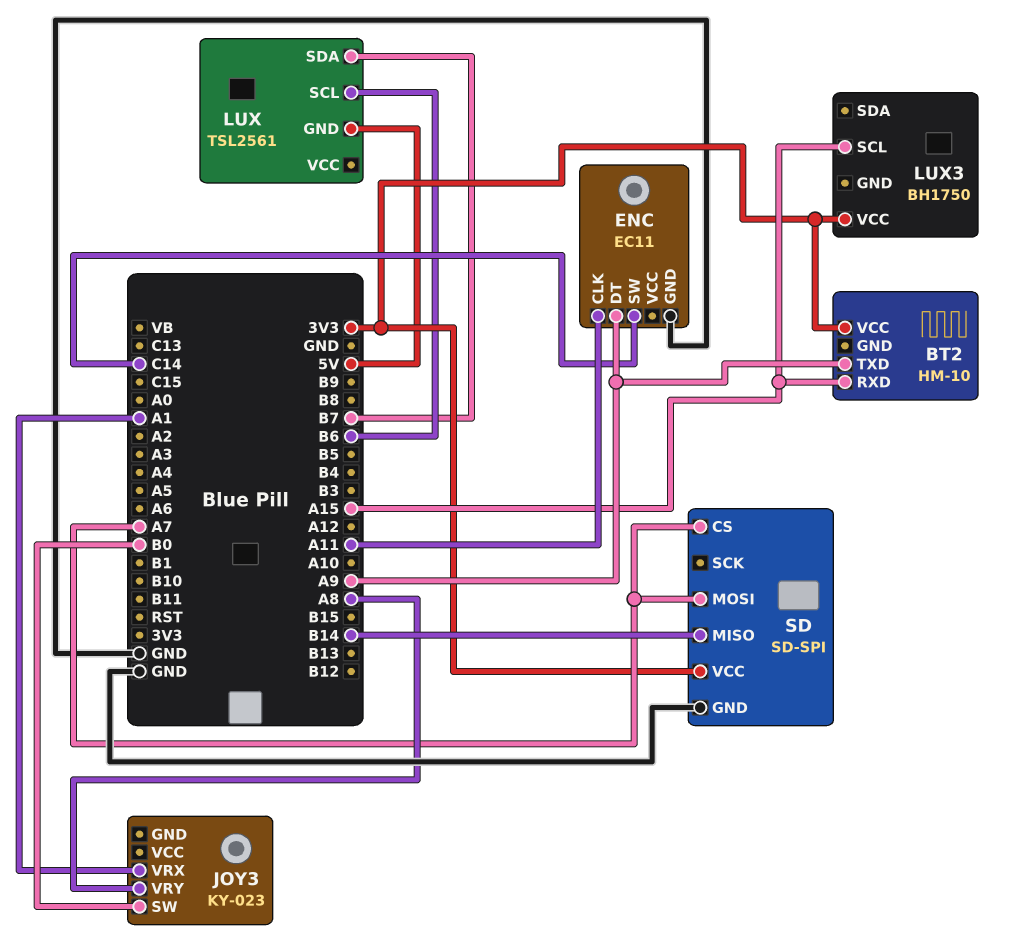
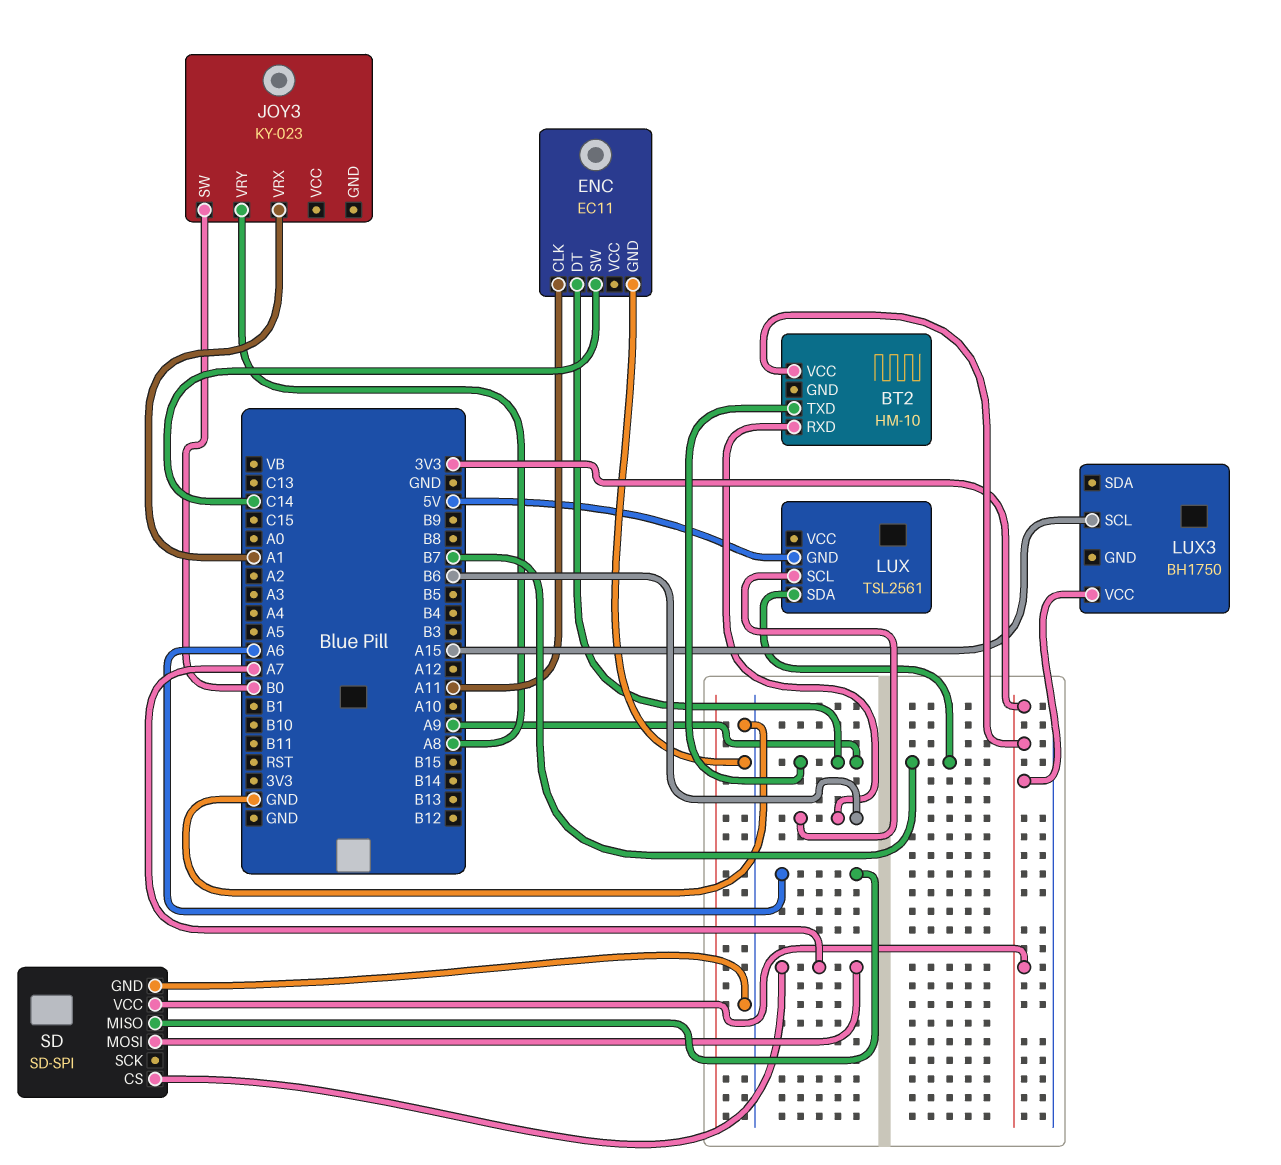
BT2 pin RXD: A15 -> B6
SD pin MISO: B14 -> A6

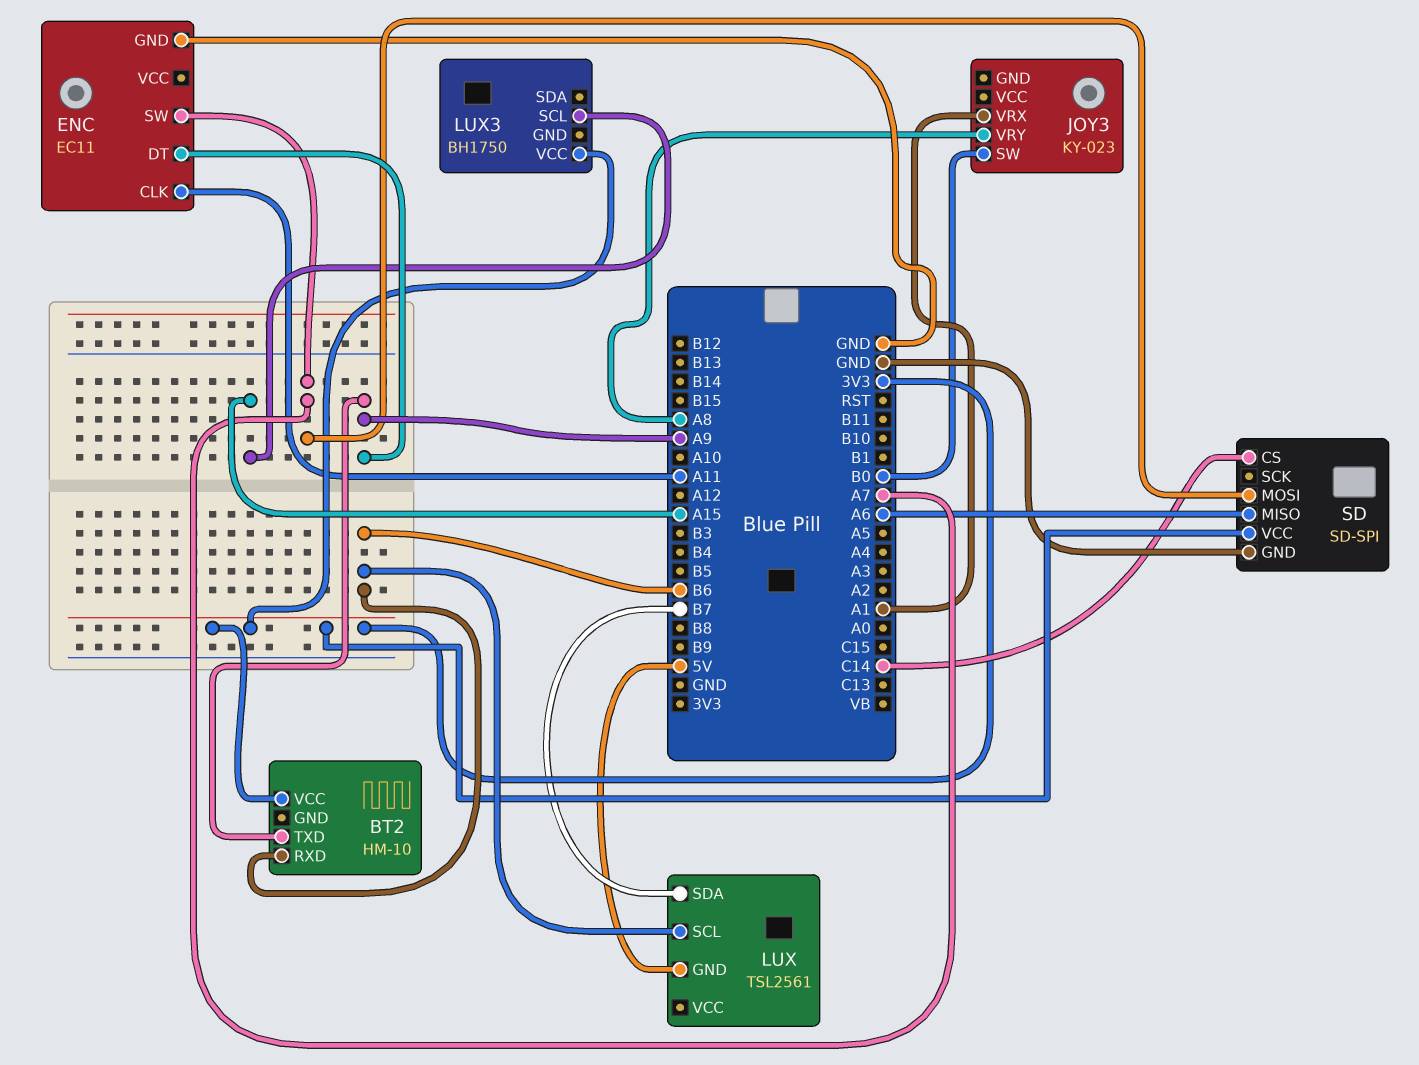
ENC pin SW: C14 -> A7
SD pin CS: A7 -> C14

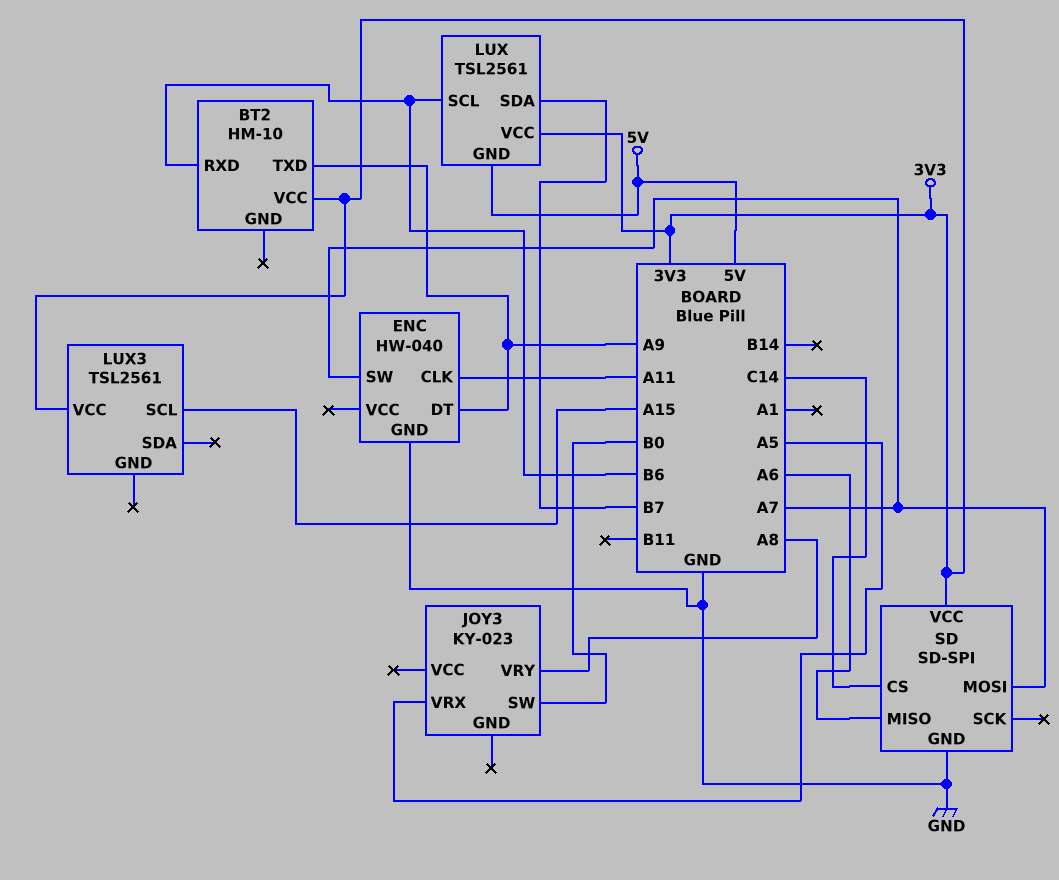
ENC: EC11 -> HW-040
JOY3 pin VRX: A1 -> A5
LUX pin VCC: none -> 3V3
LUX3: BH1750 -> TSL2561

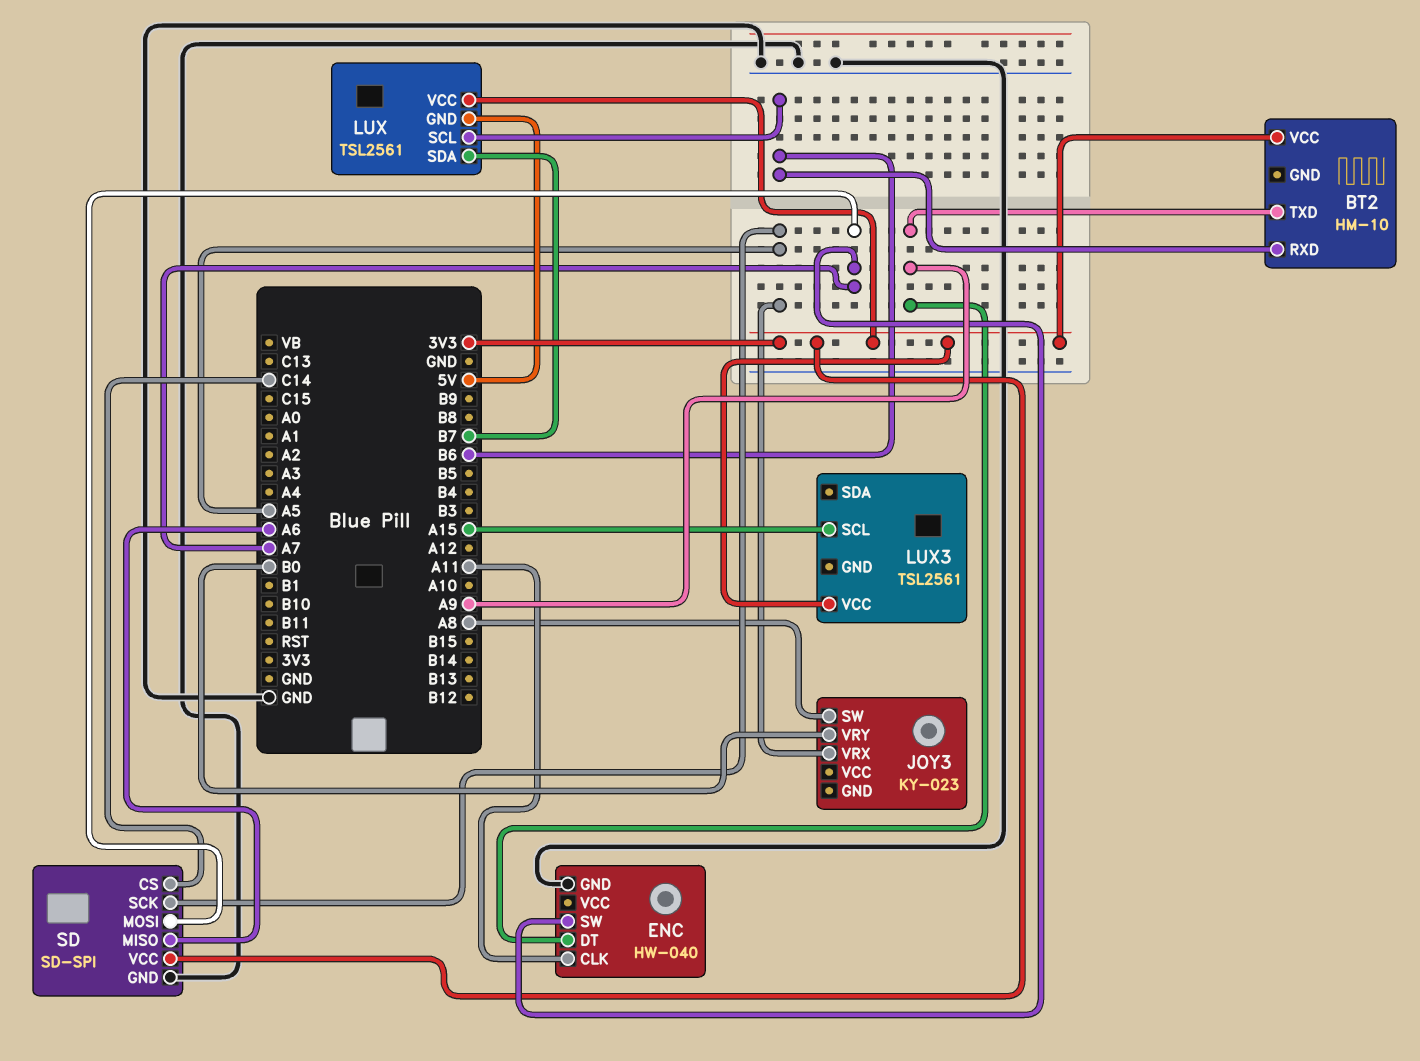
JOY3 pin SW: B0 -> A8
JOY3 pin VRY: A8 -> B0
SD pin SCK: none -> A5

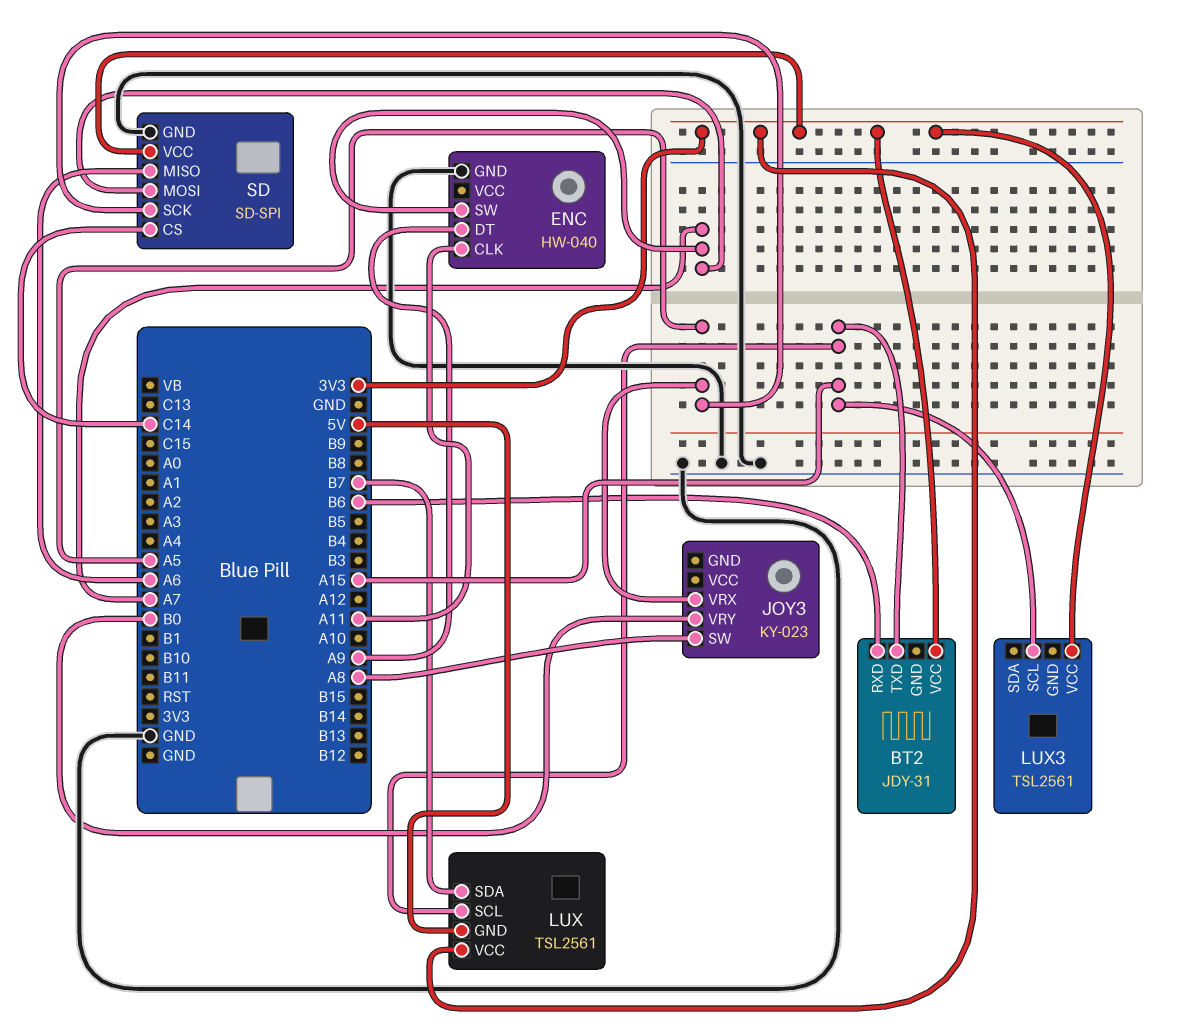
BT2: HM-10 -> JDY-31
BT2 pin TXD: A9 -> A15
LUX pin SCL: B6 -> A15

